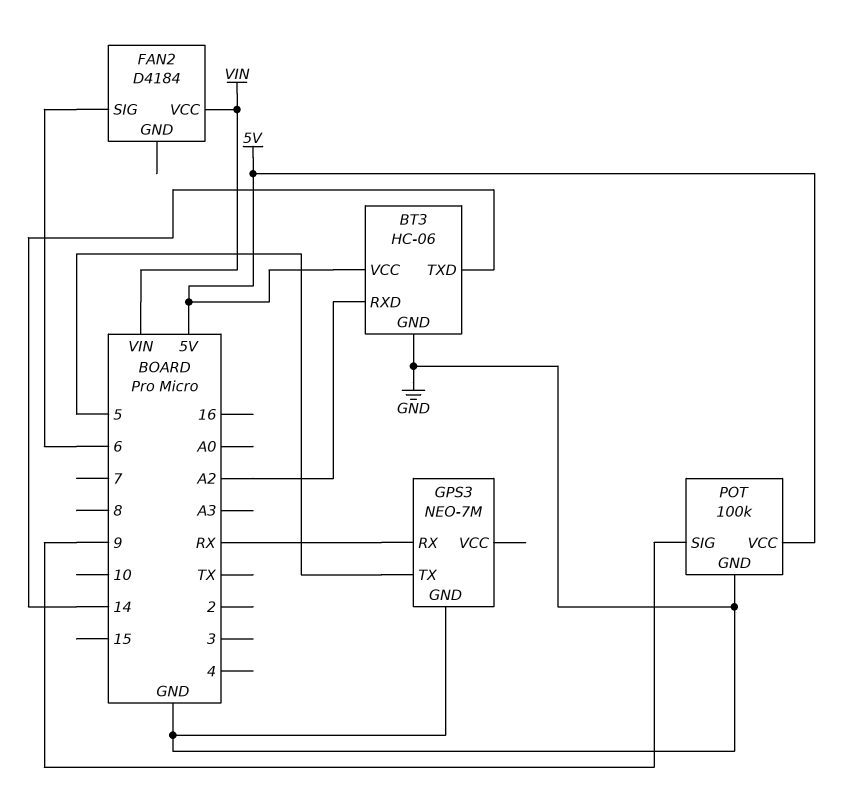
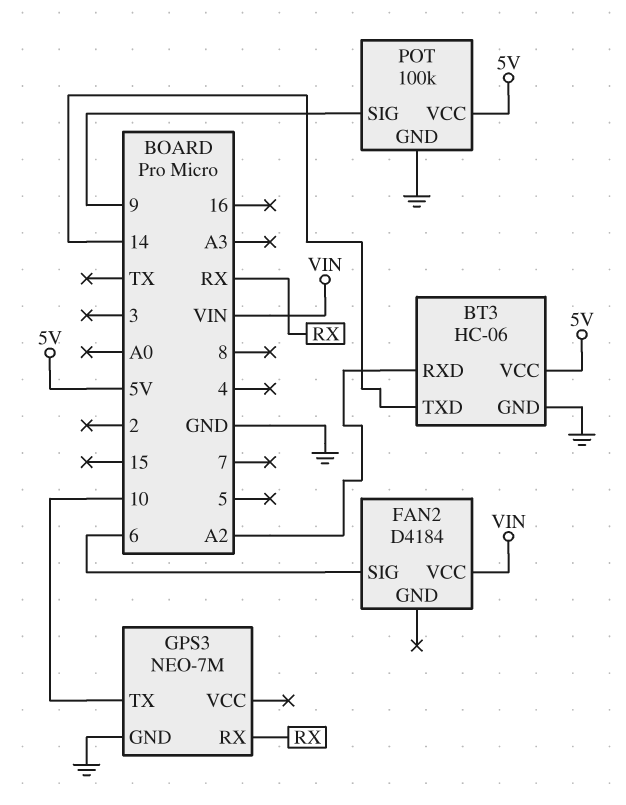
GPS3 pin TX: 5 -> 10

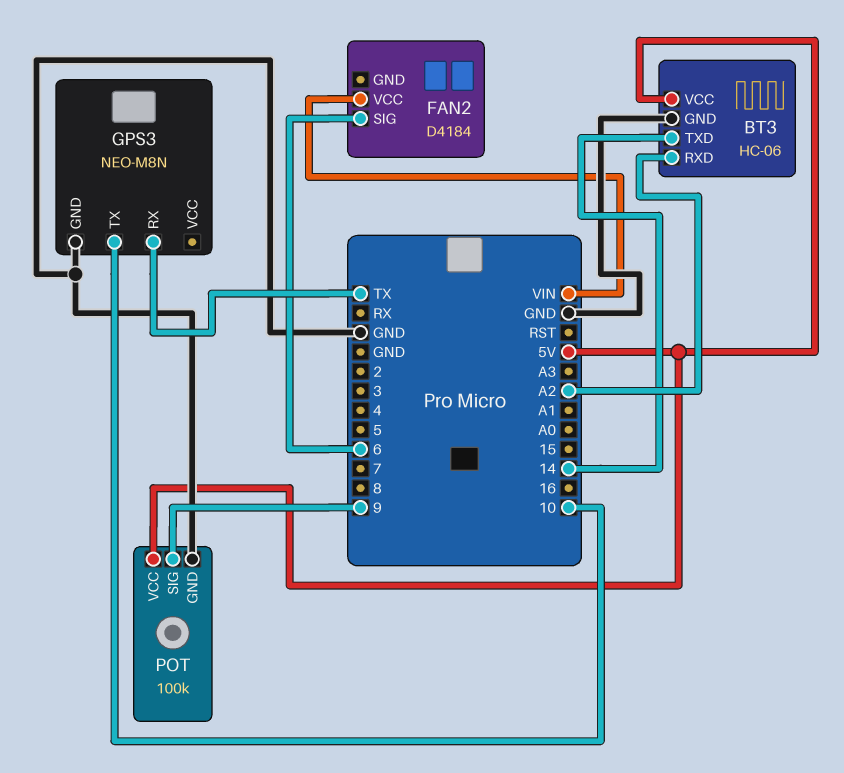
GPS3: NEO-7M -> NEO-M8N
GPS3 pin RX: RX -> TX

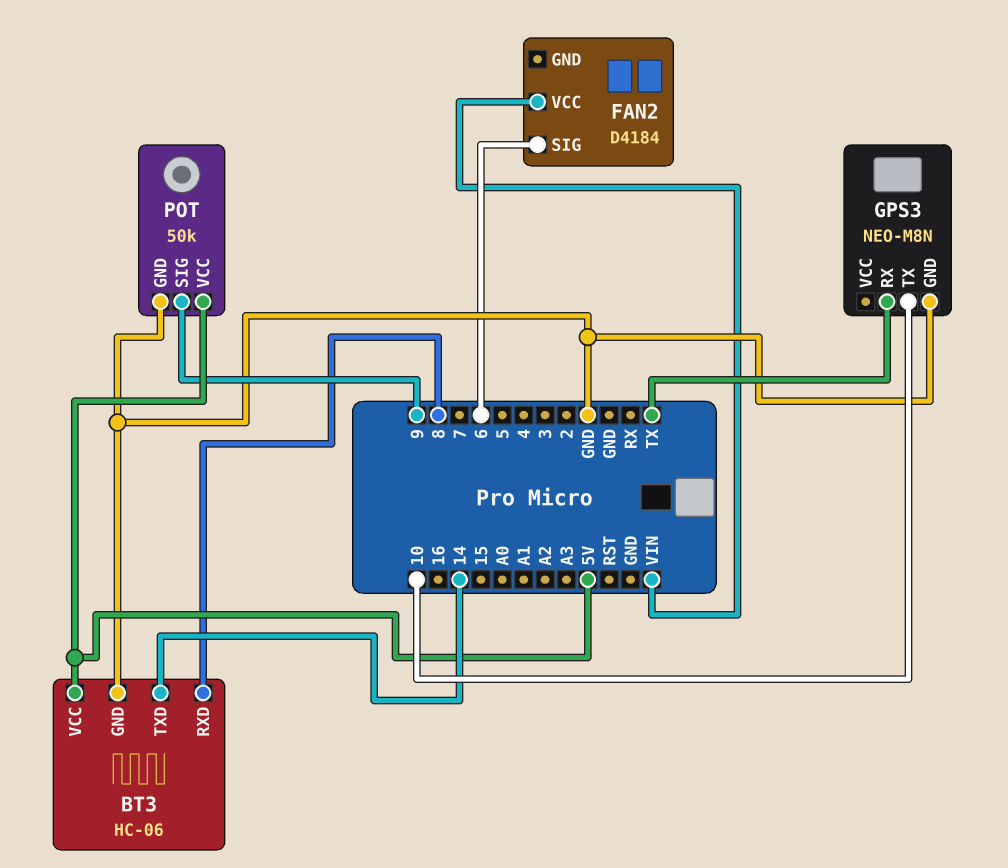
BT3 pin RXD: A2 -> 8
POT: 100k -> 50k

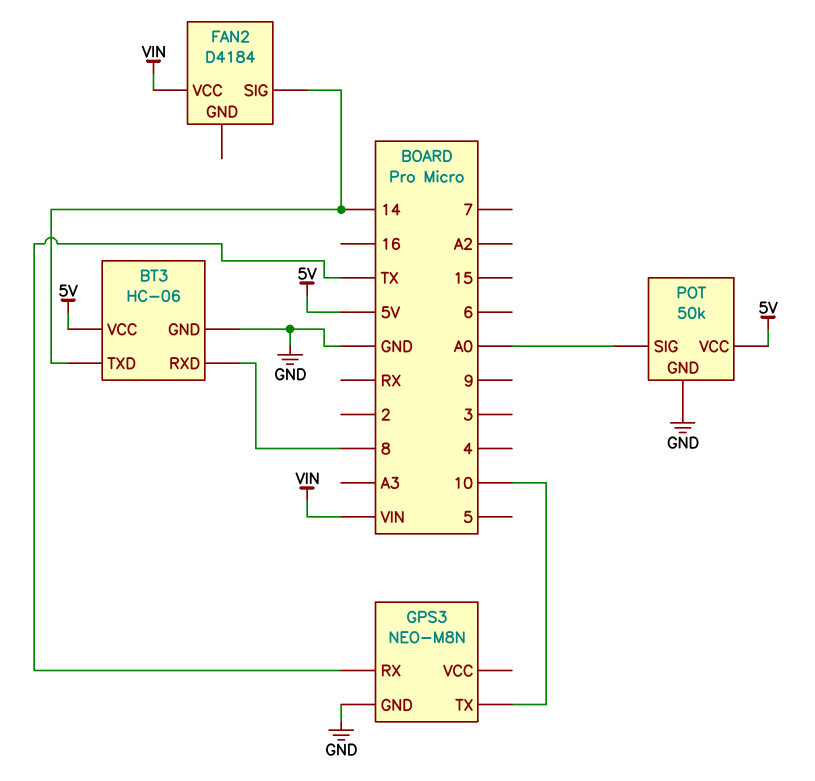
FAN2 pin SIG: 6 -> 14
POT pin SIG: 9 -> A0

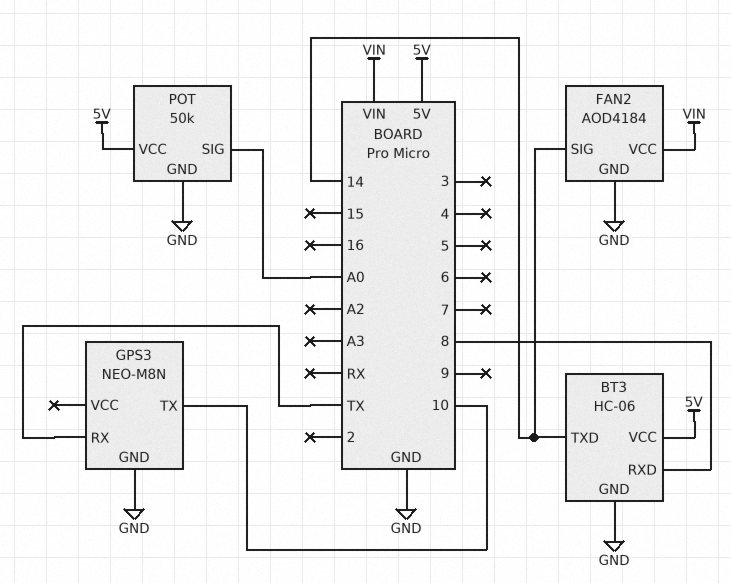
FAN2: D4184 -> AOD4184
FAN2 pin GND: none -> GND

